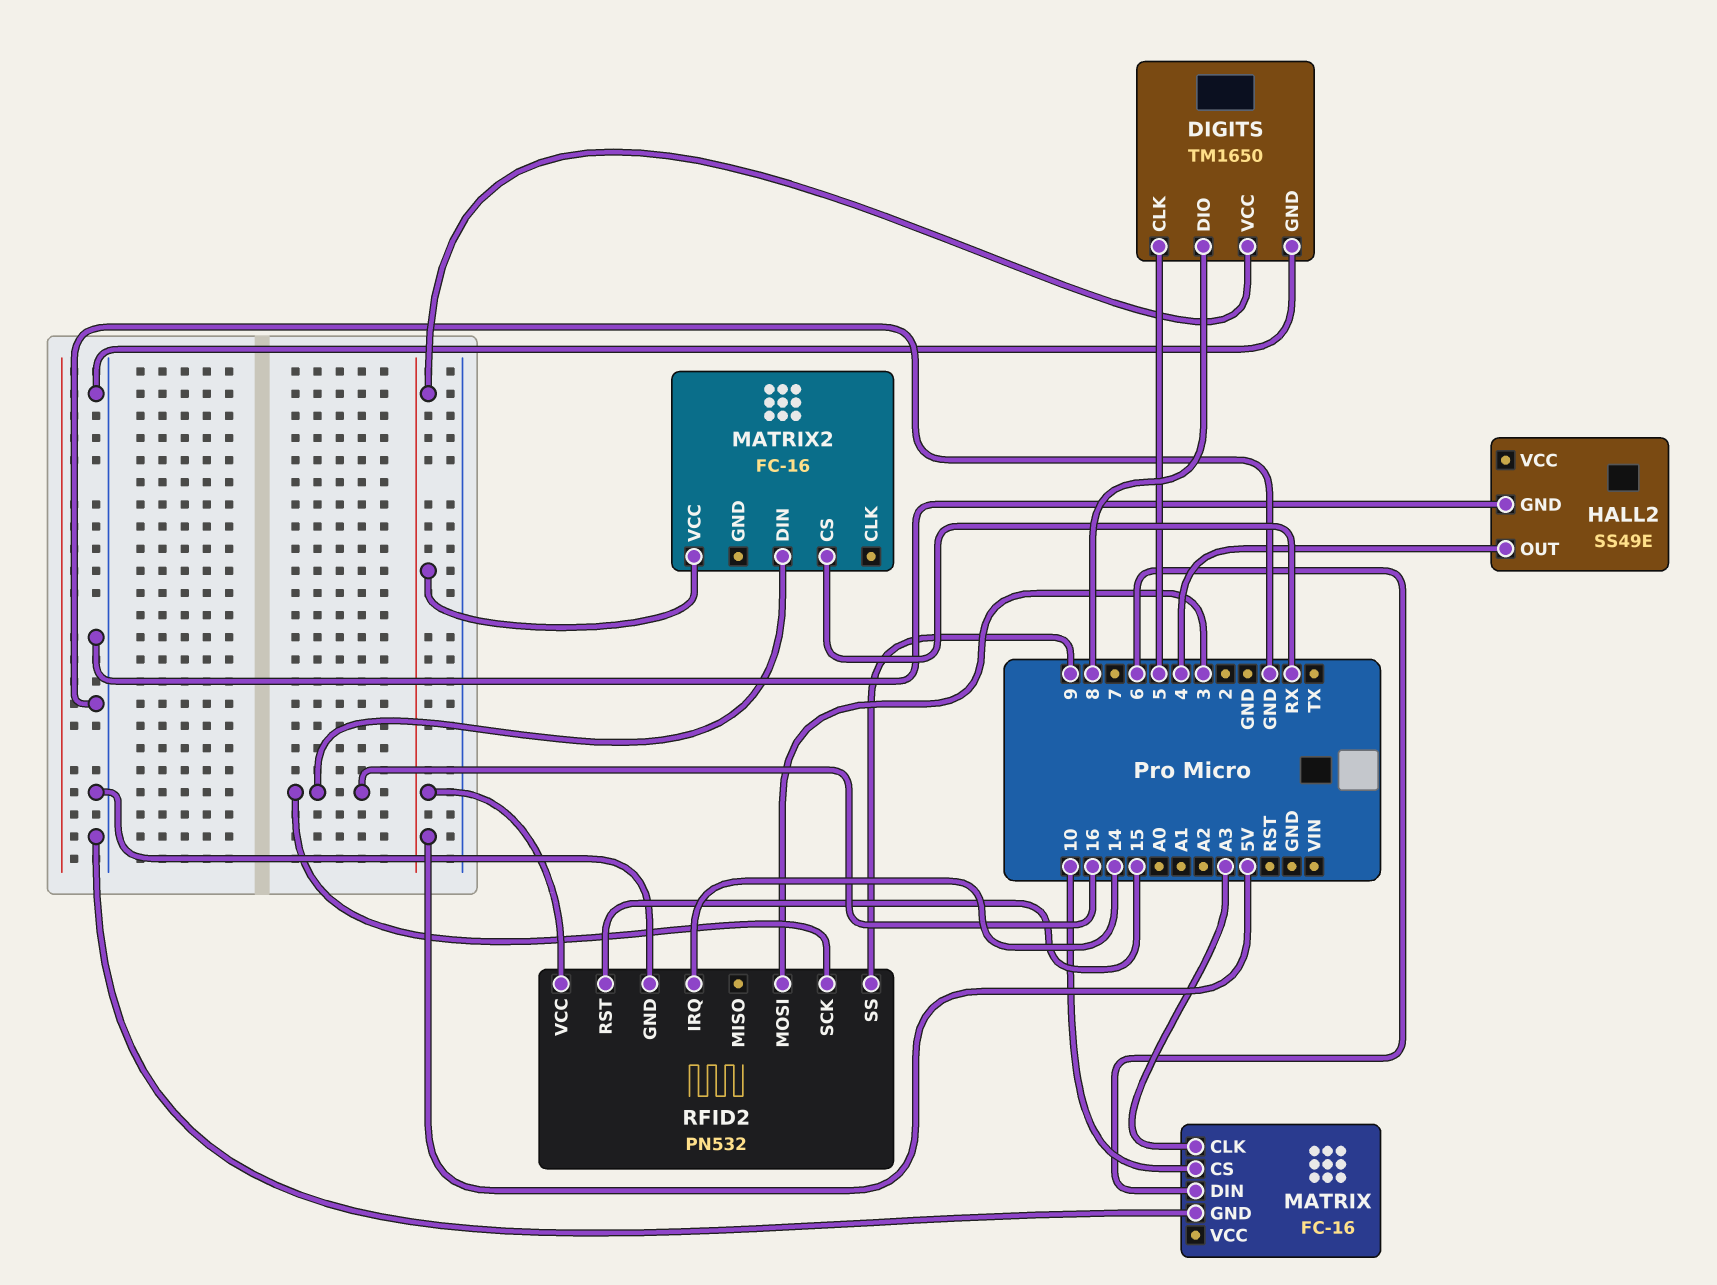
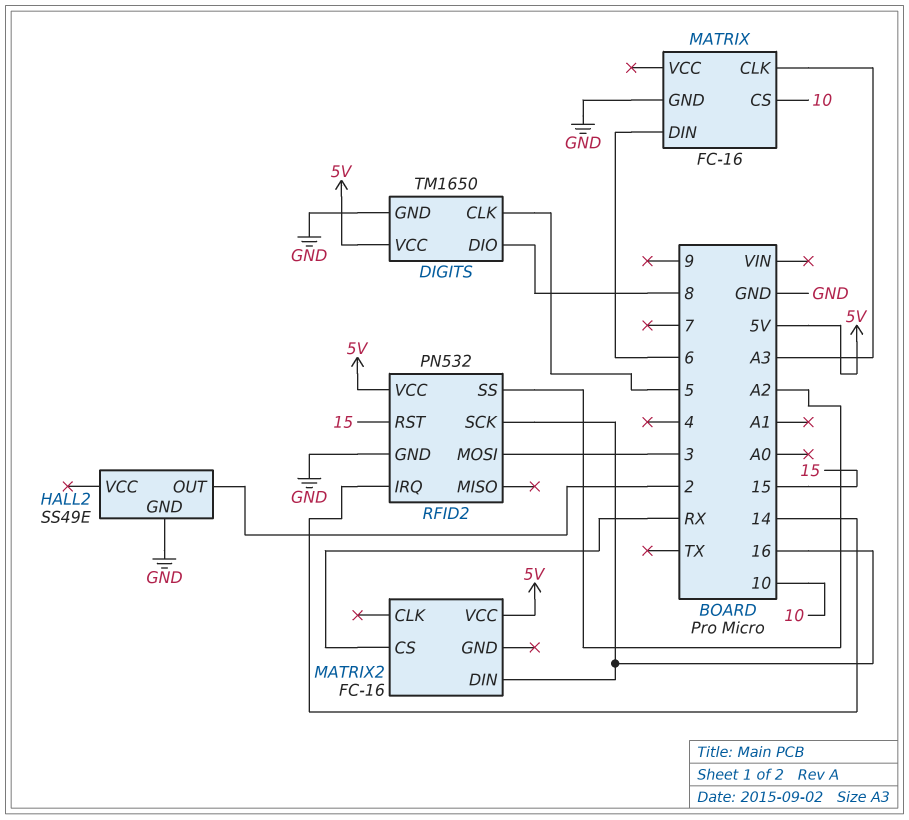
HALL2 pin OUT: 4 -> 2
RFID2 pin SS: 9 -> A2

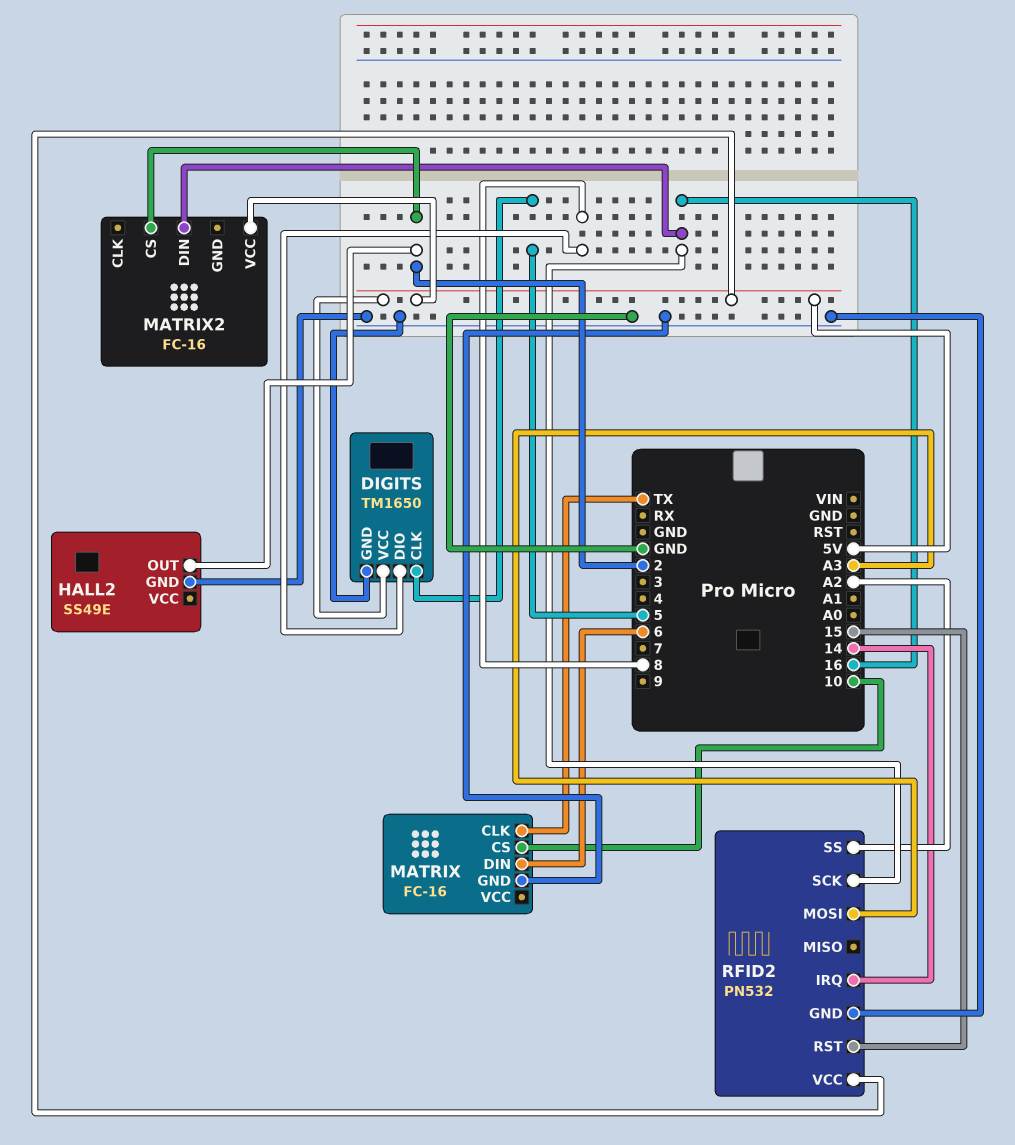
MATRIX pin CLK: A3 -> TX
MATRIX2 pin CS: RX -> 2
RFID2 pin MOSI: 3 -> A3

